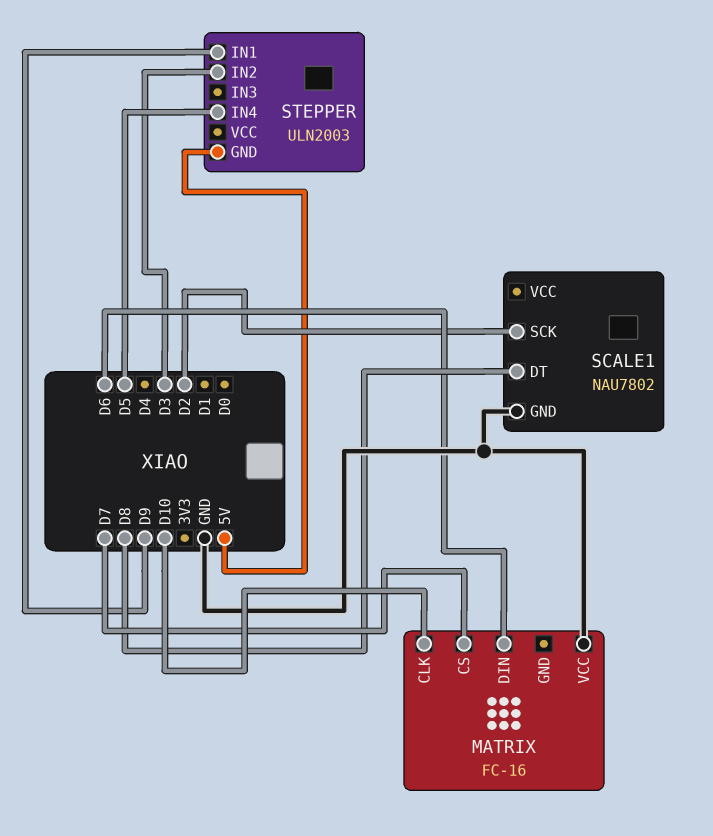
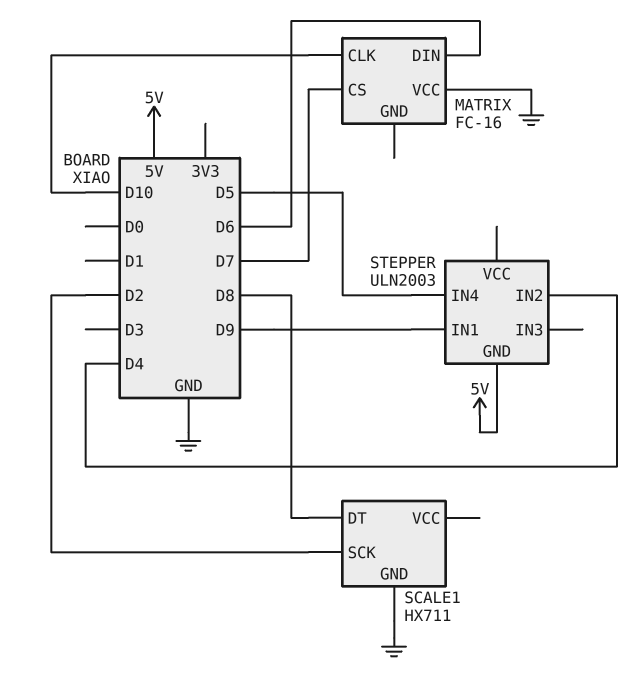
SCALE1: NAU7802 -> HX711
STEPPER pin IN2: D3 -> D4

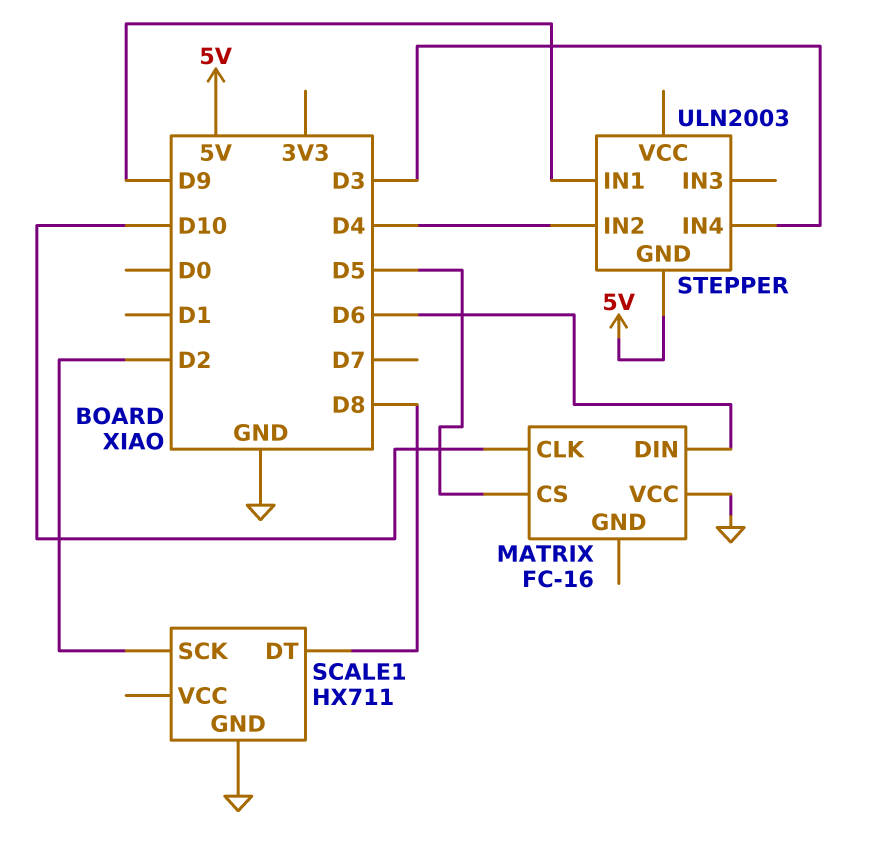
MATRIX pin CS: D7 -> D5
STEPPER pin IN4: D5 -> D3

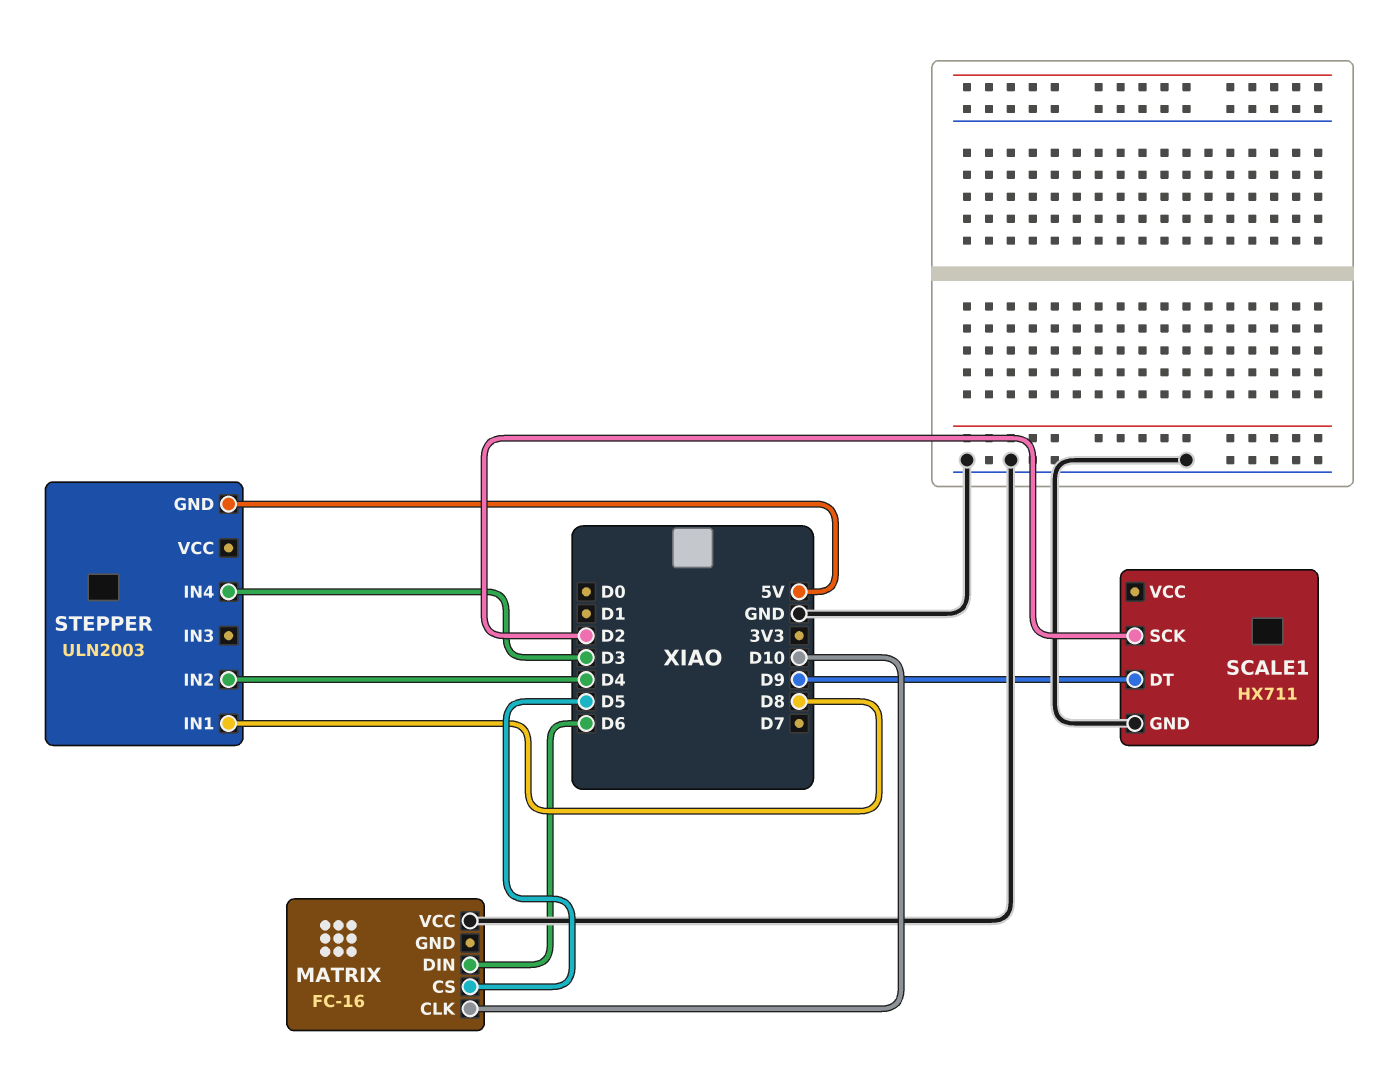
SCALE1 pin DT: D8 -> D9
STEPPER pin IN1: D9 -> D8

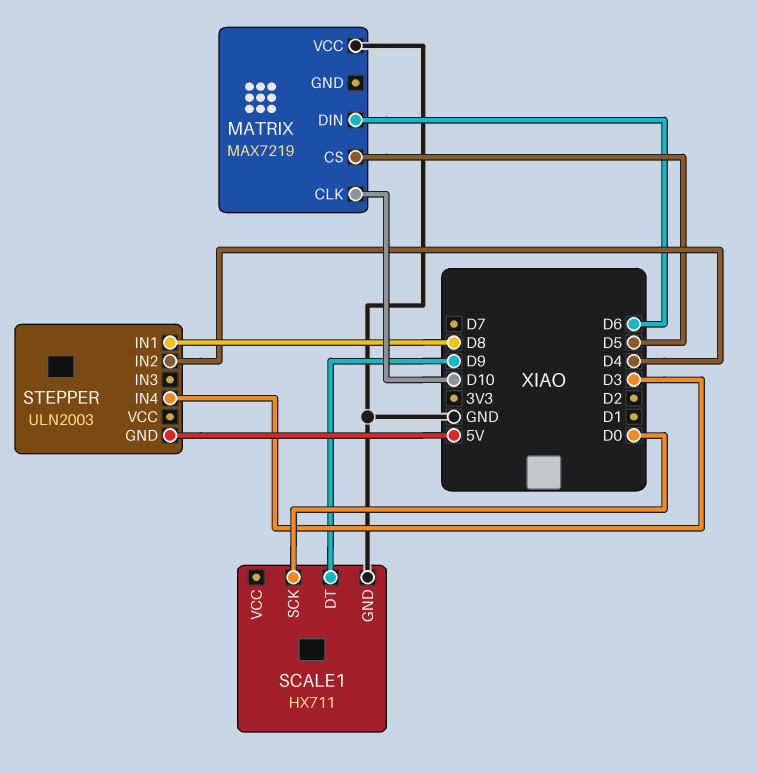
MATRIX: FC-16 -> MAX7219
SCALE1 pin SCK: D2 -> D0

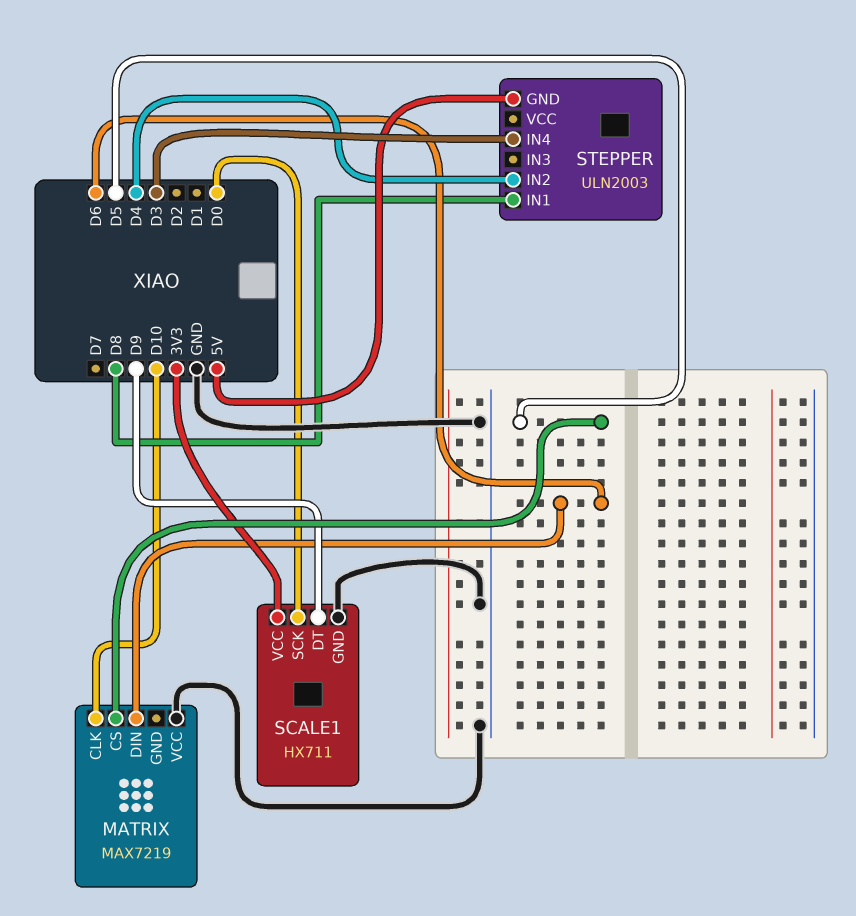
SCALE1 pin VCC: none -> 3V3

